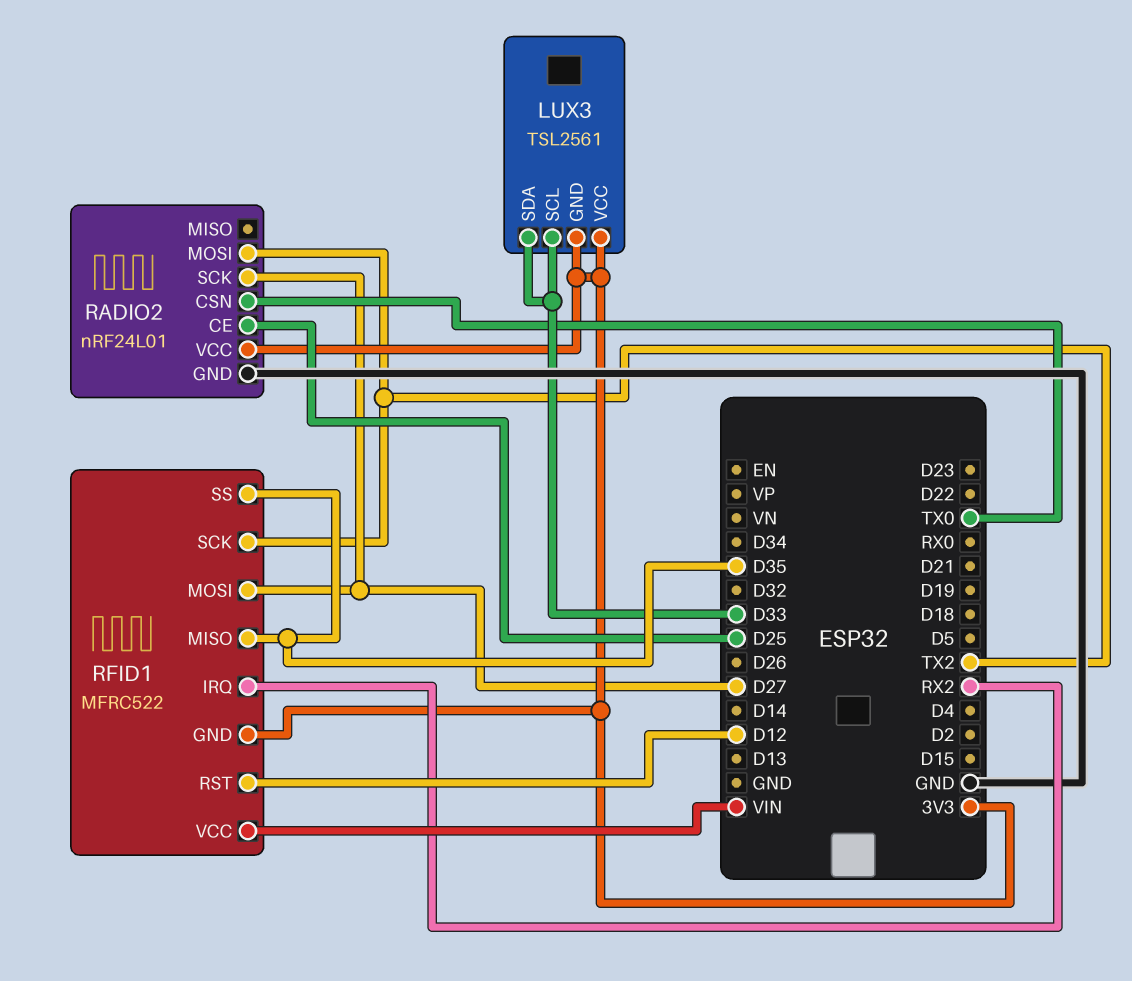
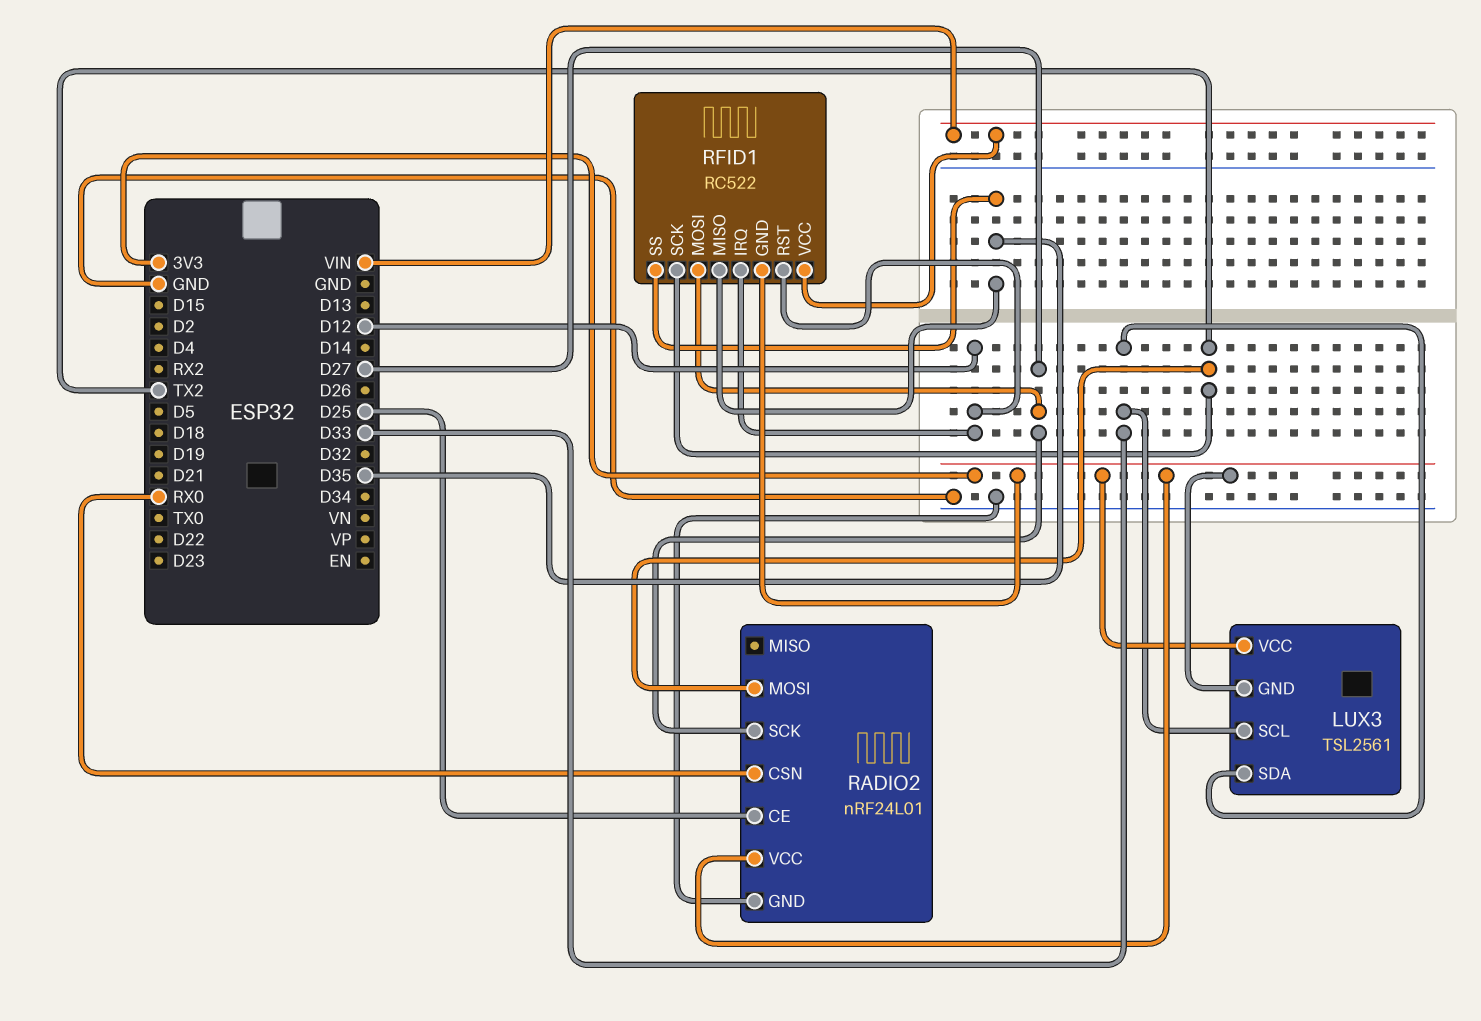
RADIO2 pin CSN: TX0 -> RX0
RFID1: MFRC522 -> RC522
RFID1 pin IRQ: RX2 -> D12

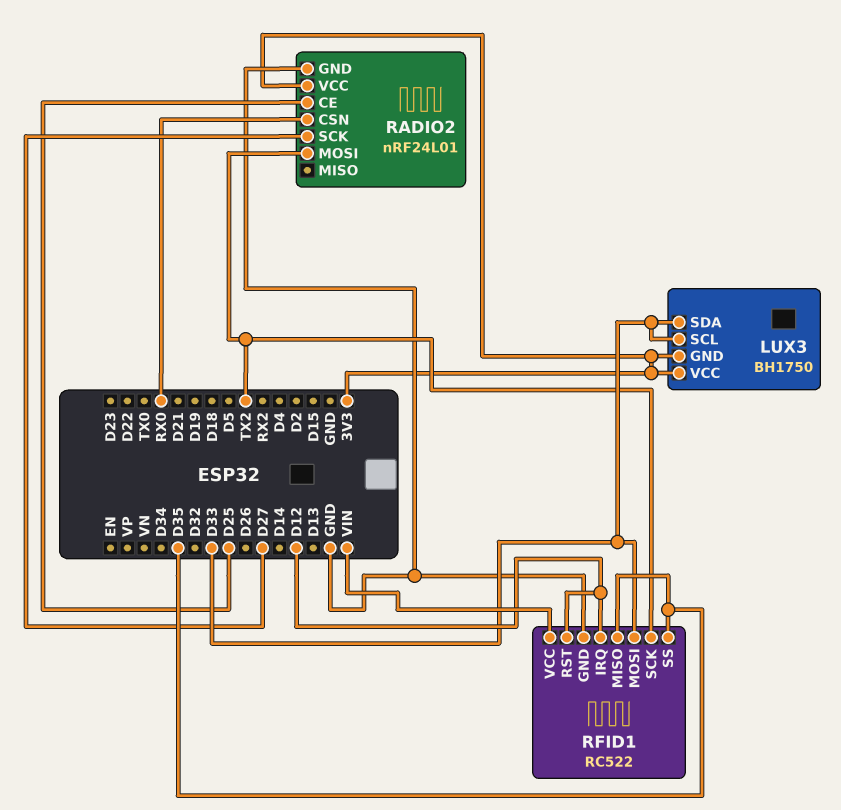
LUX3: TSL2561 -> BH1750
RFID1 pin GND: 3V3 -> GND
RFID1 pin MOSI: D27 -> D33

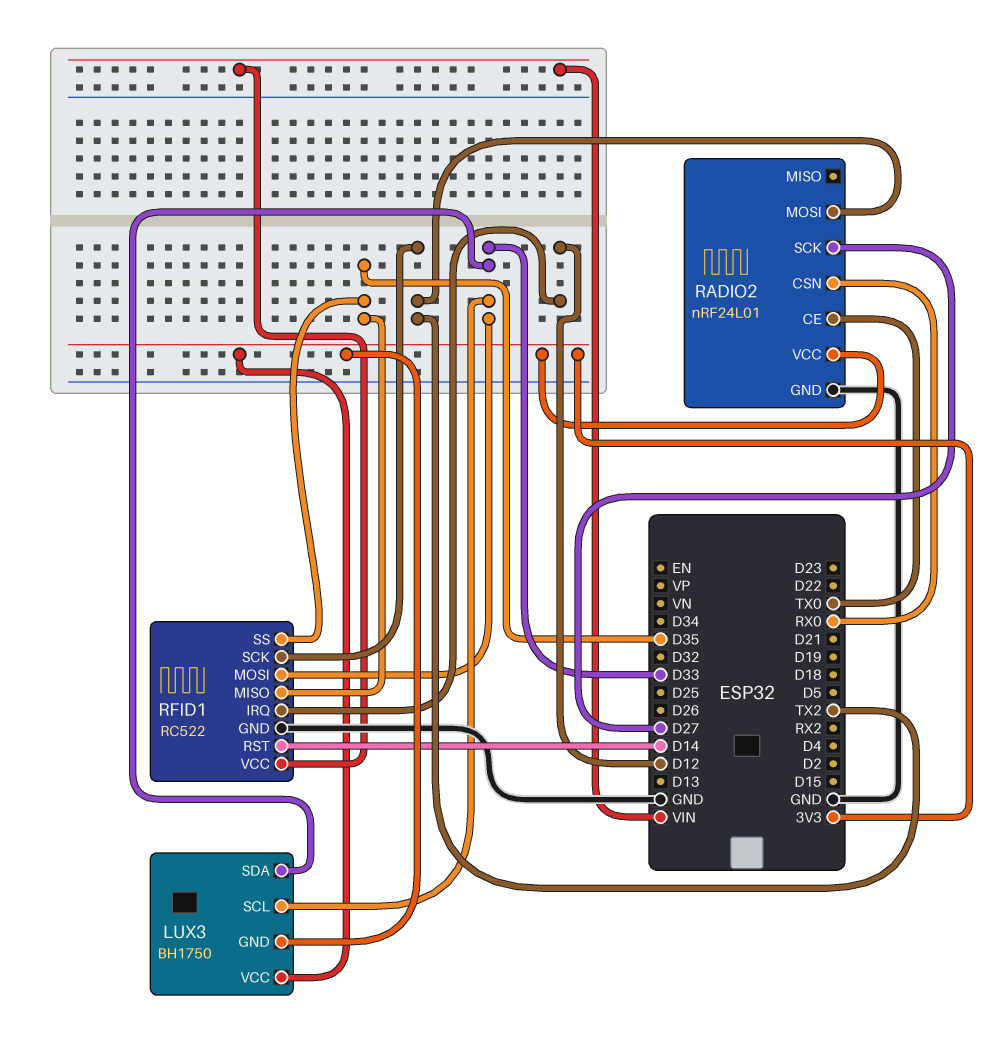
RADIO2 pin CE: D25 -> TX0
RFID1 pin RST: D12 -> D14

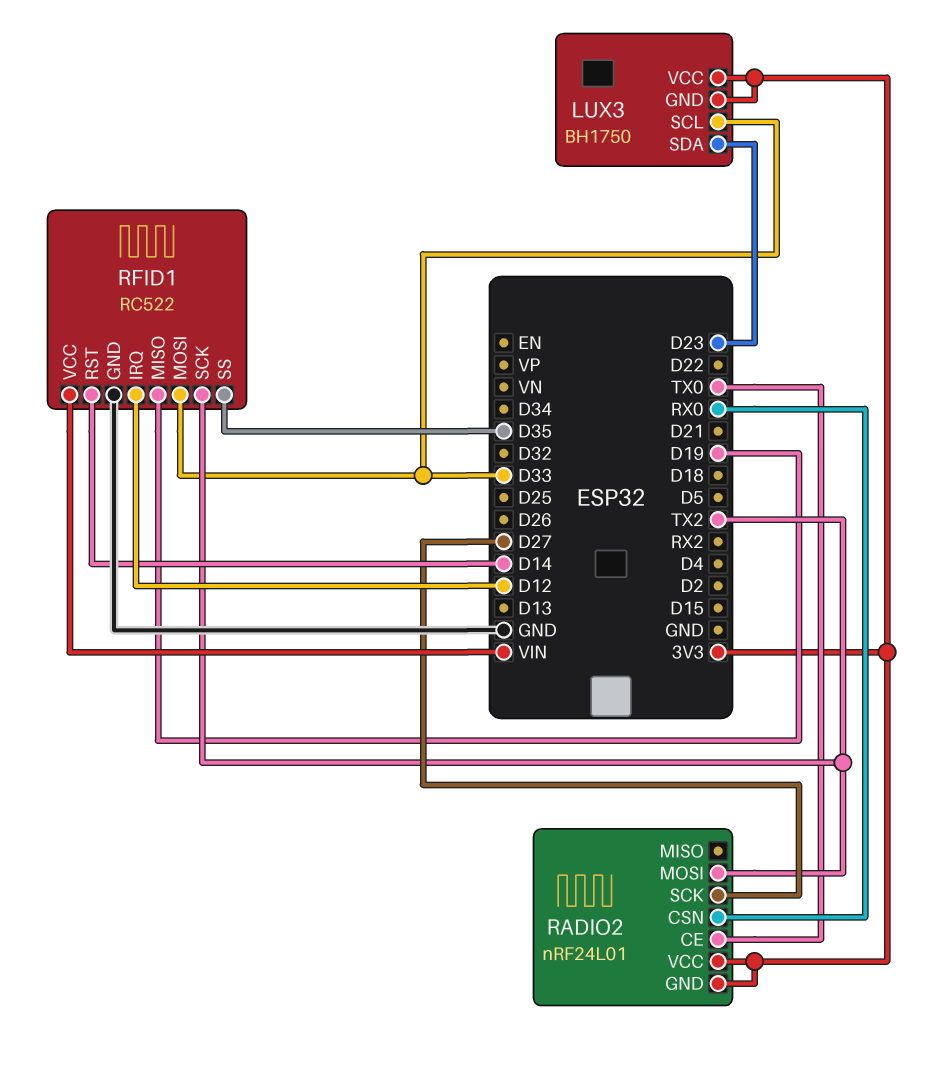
LUX3 pin SDA: D33 -> D23
RADIO2 pin GND: GND -> 3V3
RFID1 pin MISO: D35 -> D19

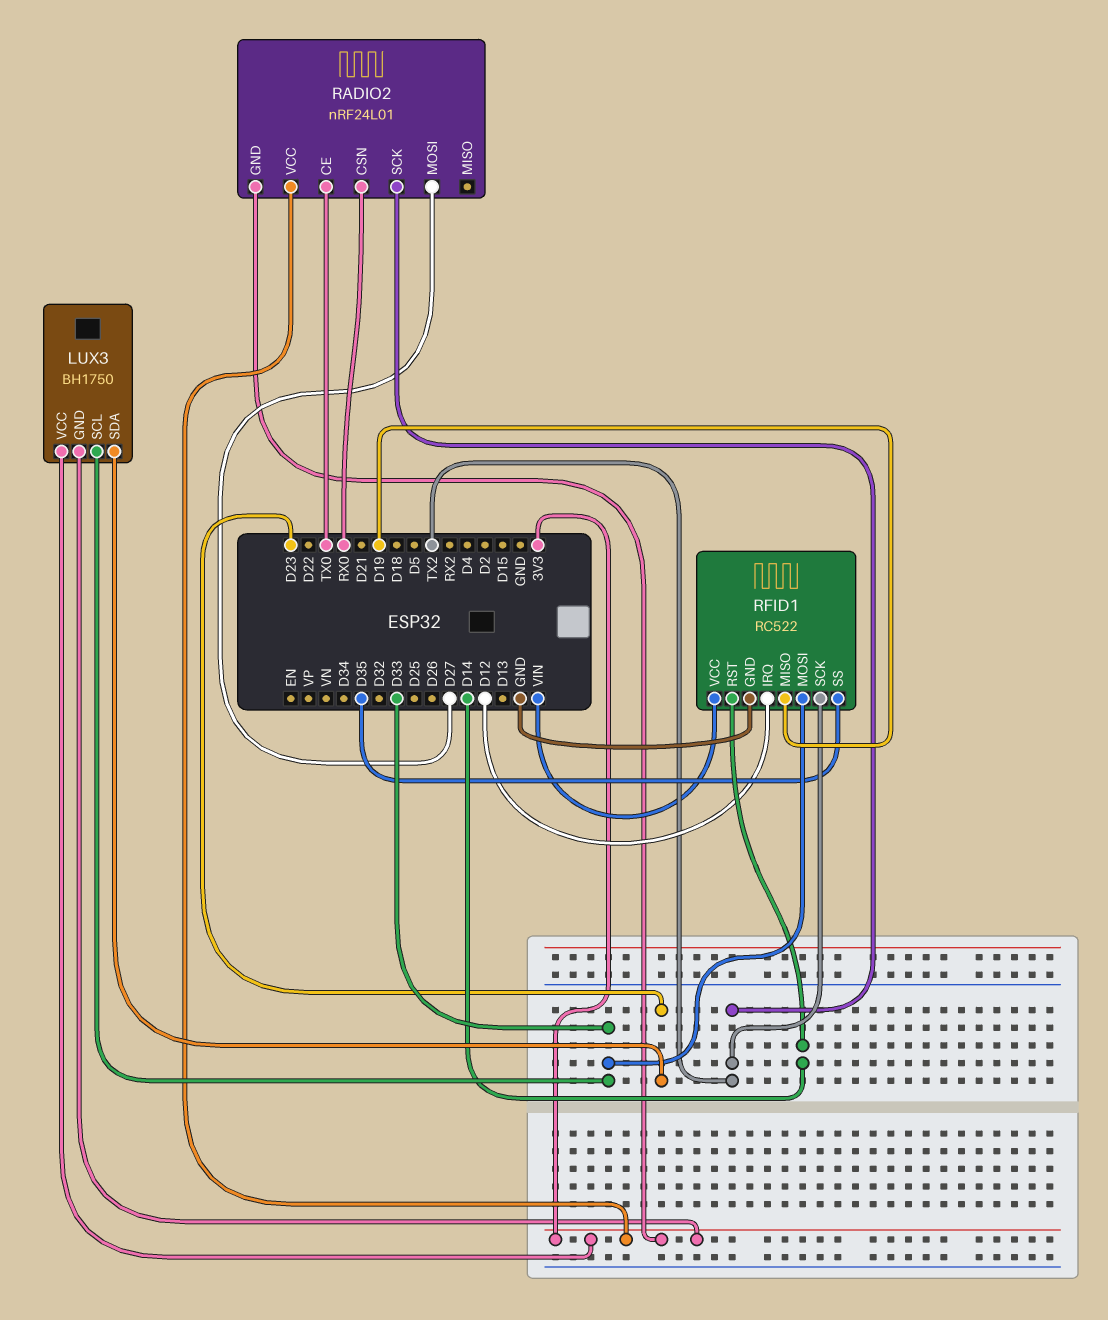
RADIO2 pin MOSI: TX2 -> D27
RADIO2 pin SCK: D27 -> TX2

